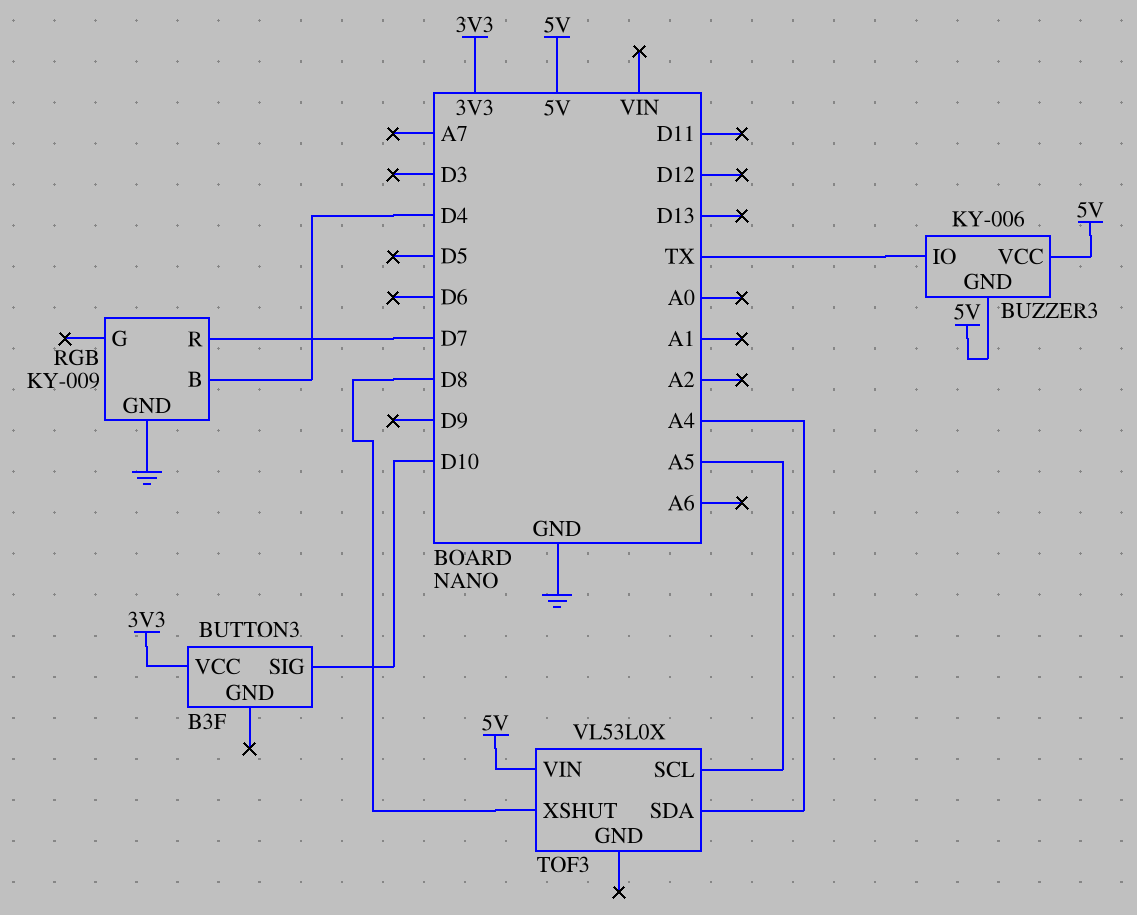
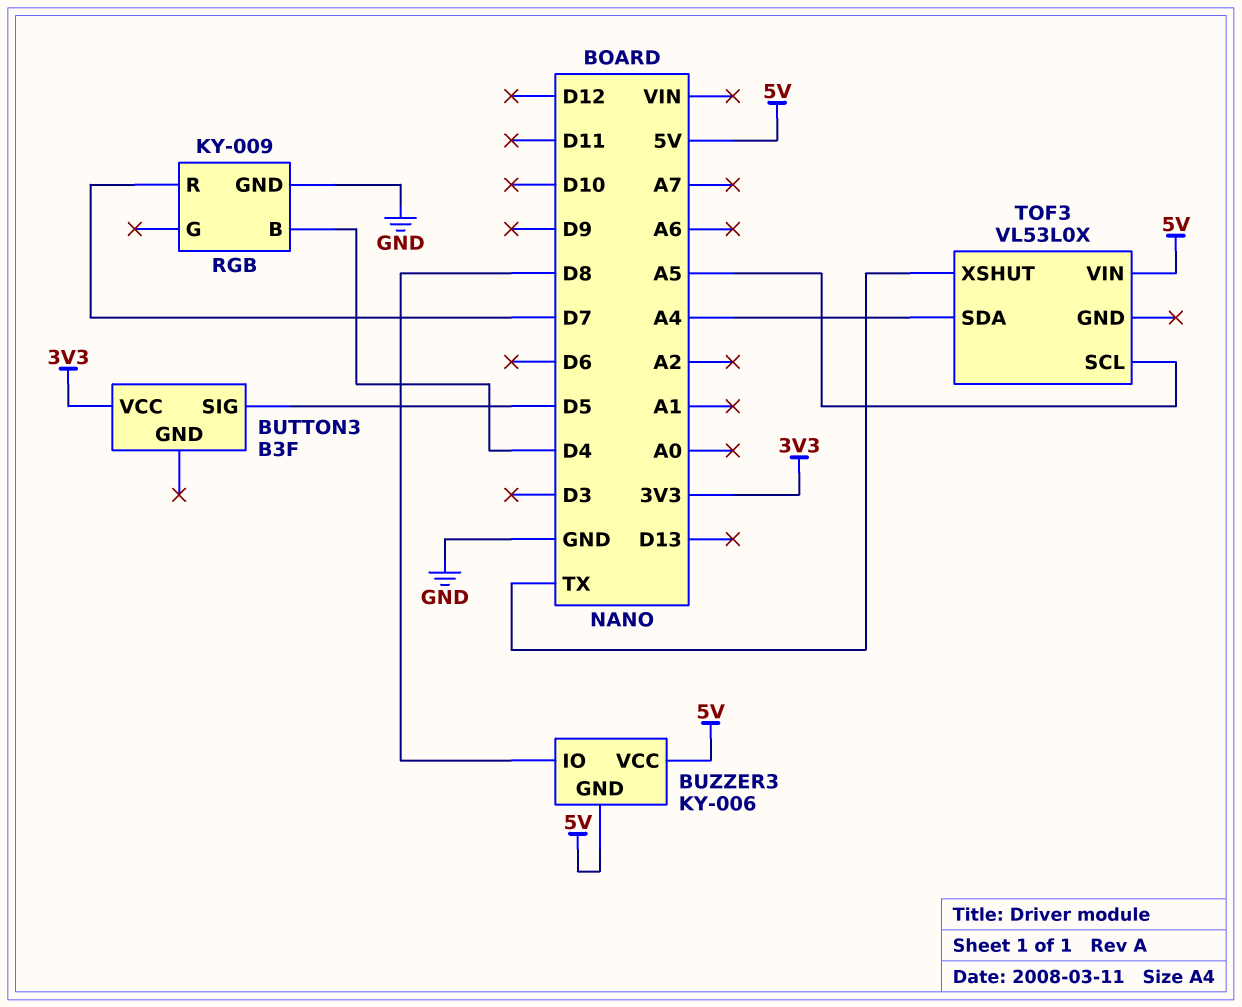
BUTTON3 pin SIG: D10 -> D5
BUZZER3 pin IO: TX -> D8
TOF3 pin XSHUT: D8 -> TX

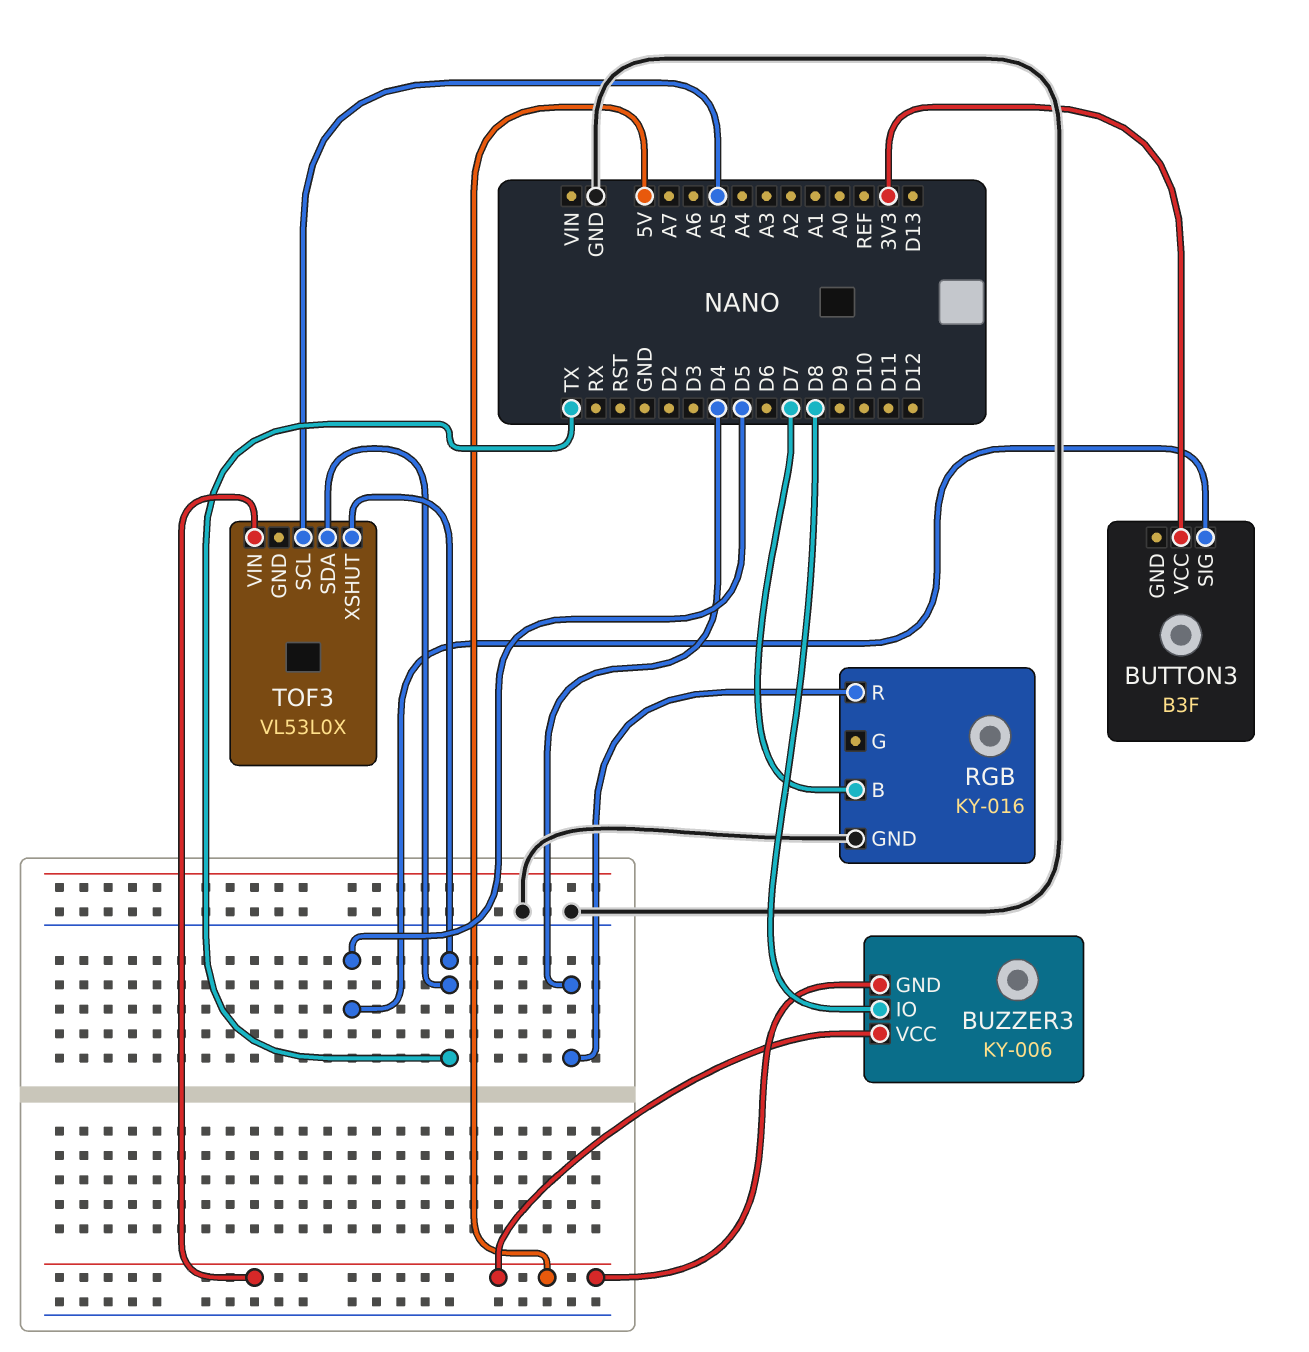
RGB: KY-009 -> KY-016
RGB pin B: D4 -> D7
RGB pin R: D7 -> D4
TOF3 pin SDA: A4 -> TX

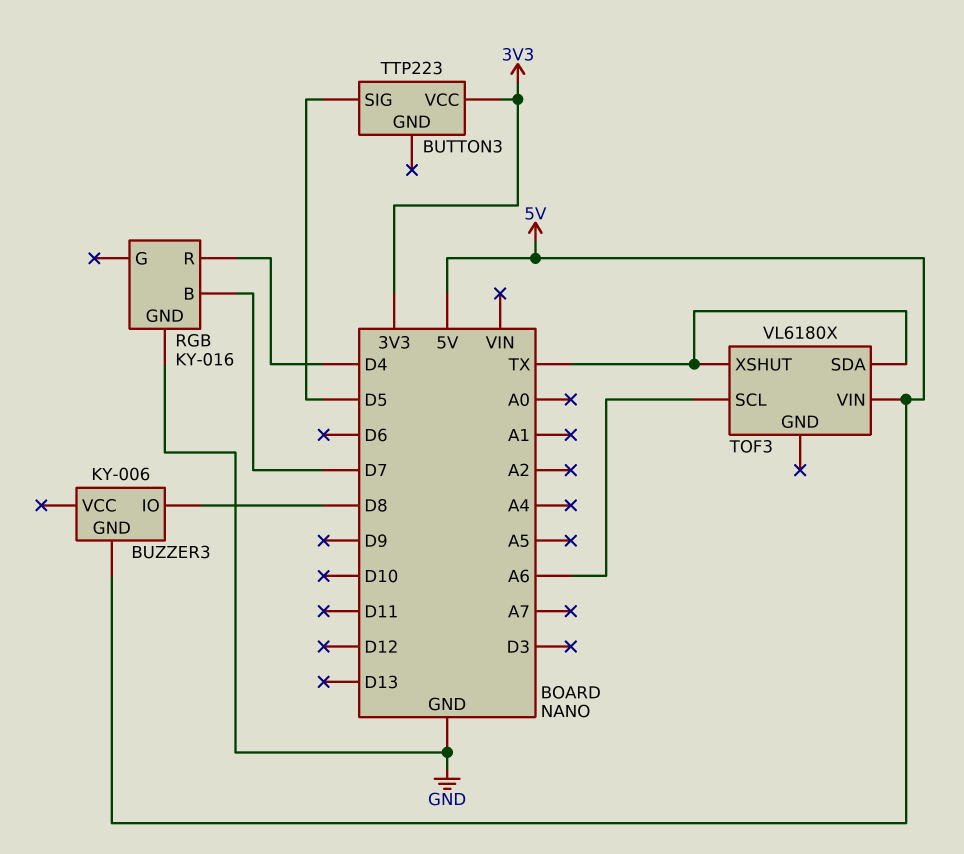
BUTTON3: B3F -> TTP223
BUZZER3 pin VCC: 5V -> none
TOF3: VL53L0X -> VL6180X
TOF3 pin SCL: A5 -> A6

